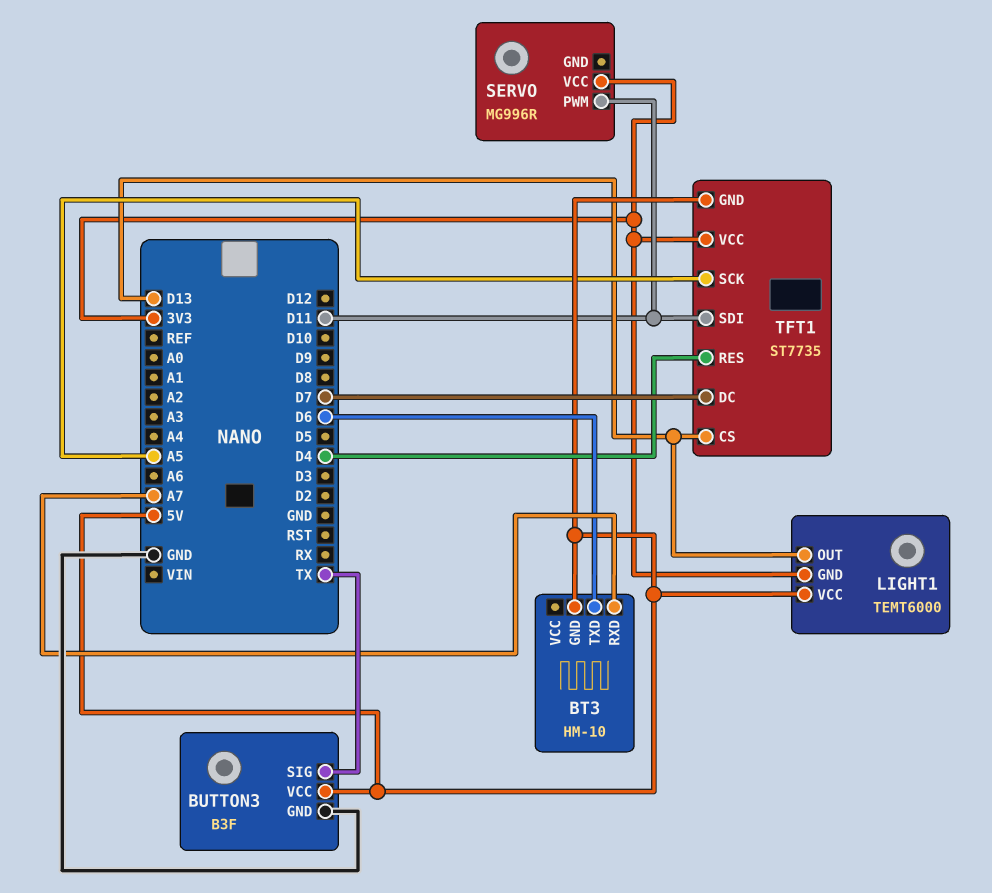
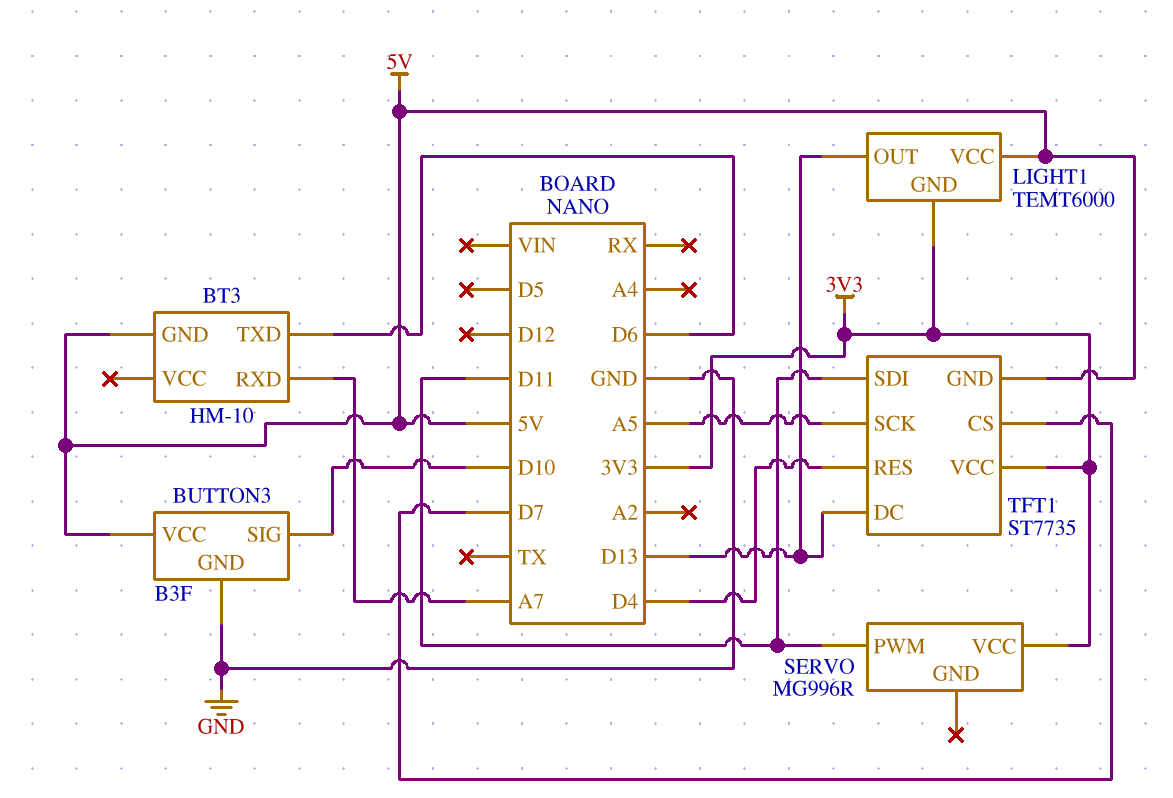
BUTTON3 pin SIG: TX -> D10
TFT1 pin CS: D13 -> D7
TFT1 pin DC: D7 -> D13

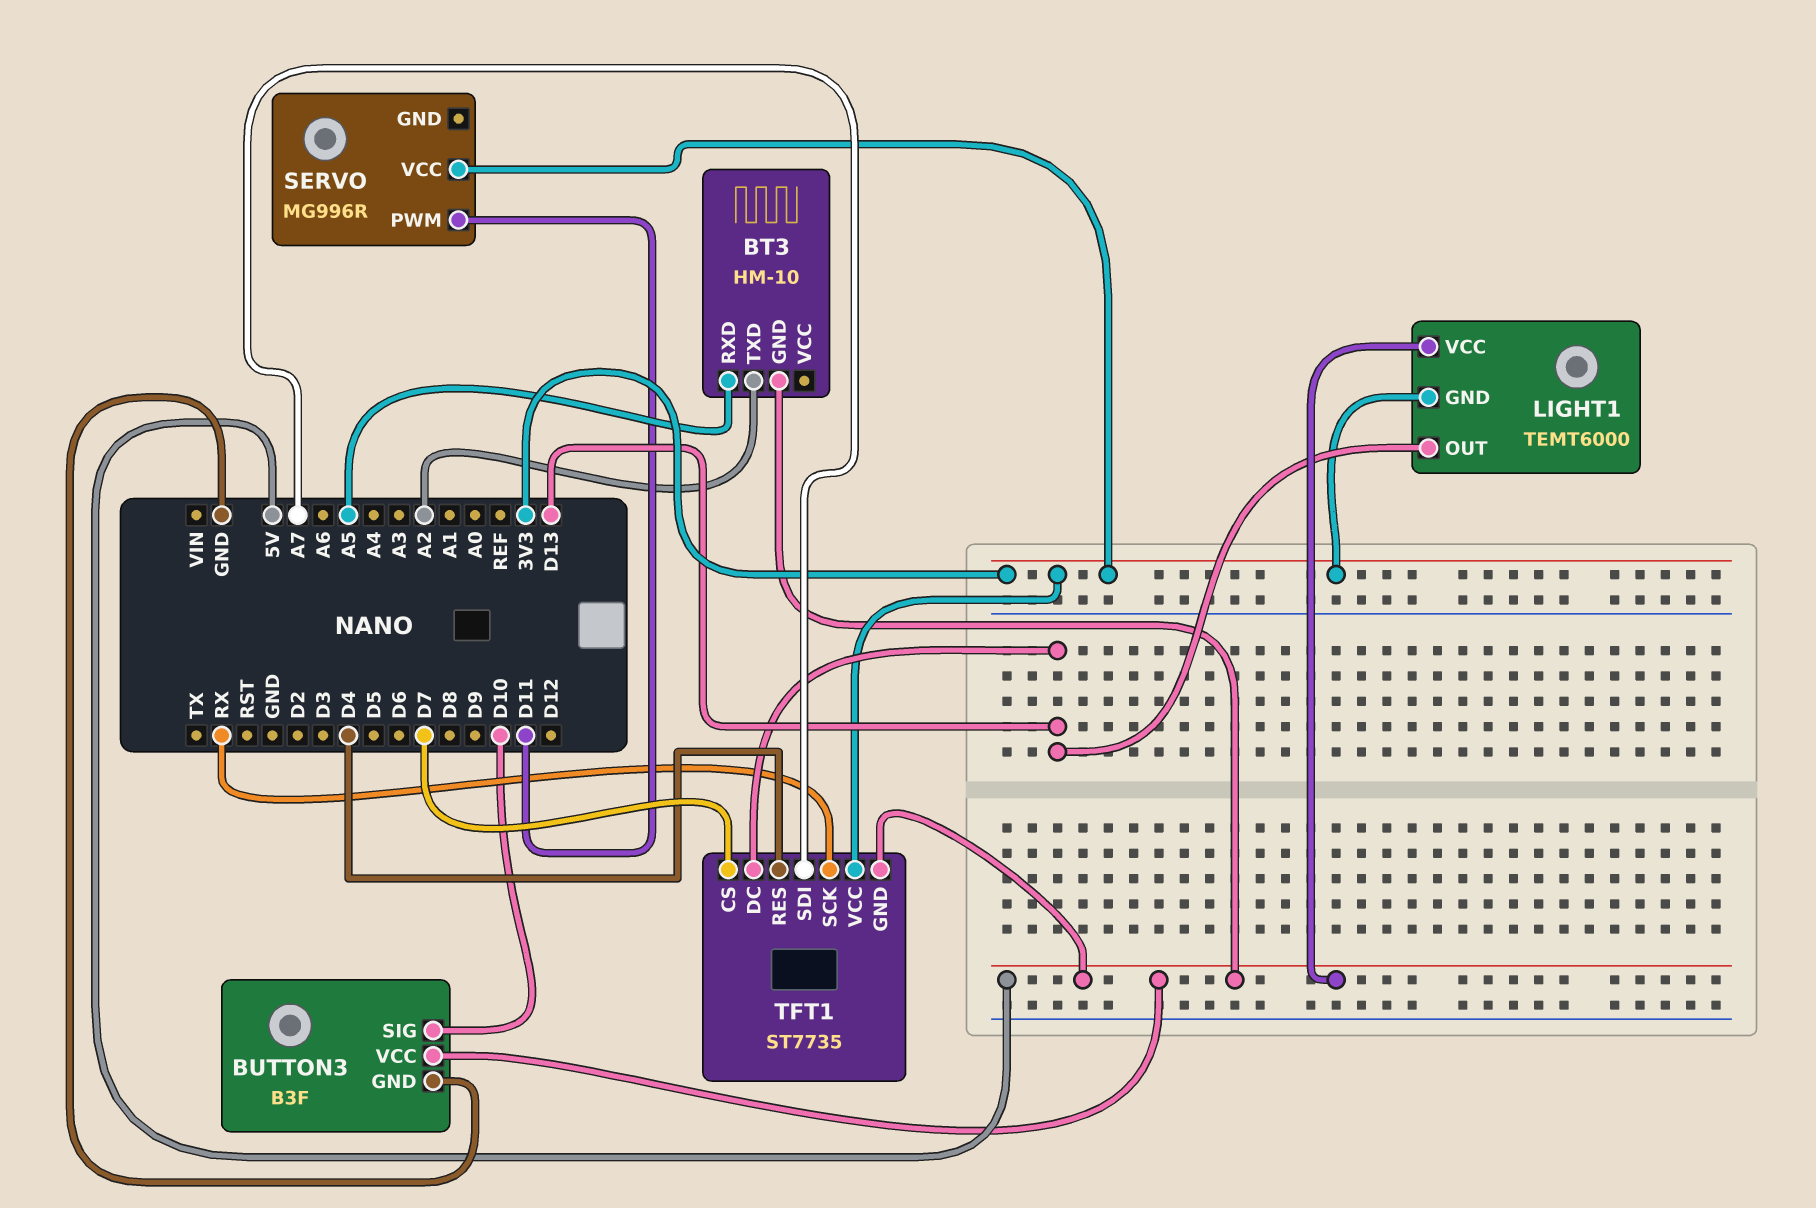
BT3 pin RXD: A7 -> A5
BT3 pin TXD: D6 -> A2
TFT1 pin SCK: A5 -> RX
TFT1 pin SDI: D11 -> A7

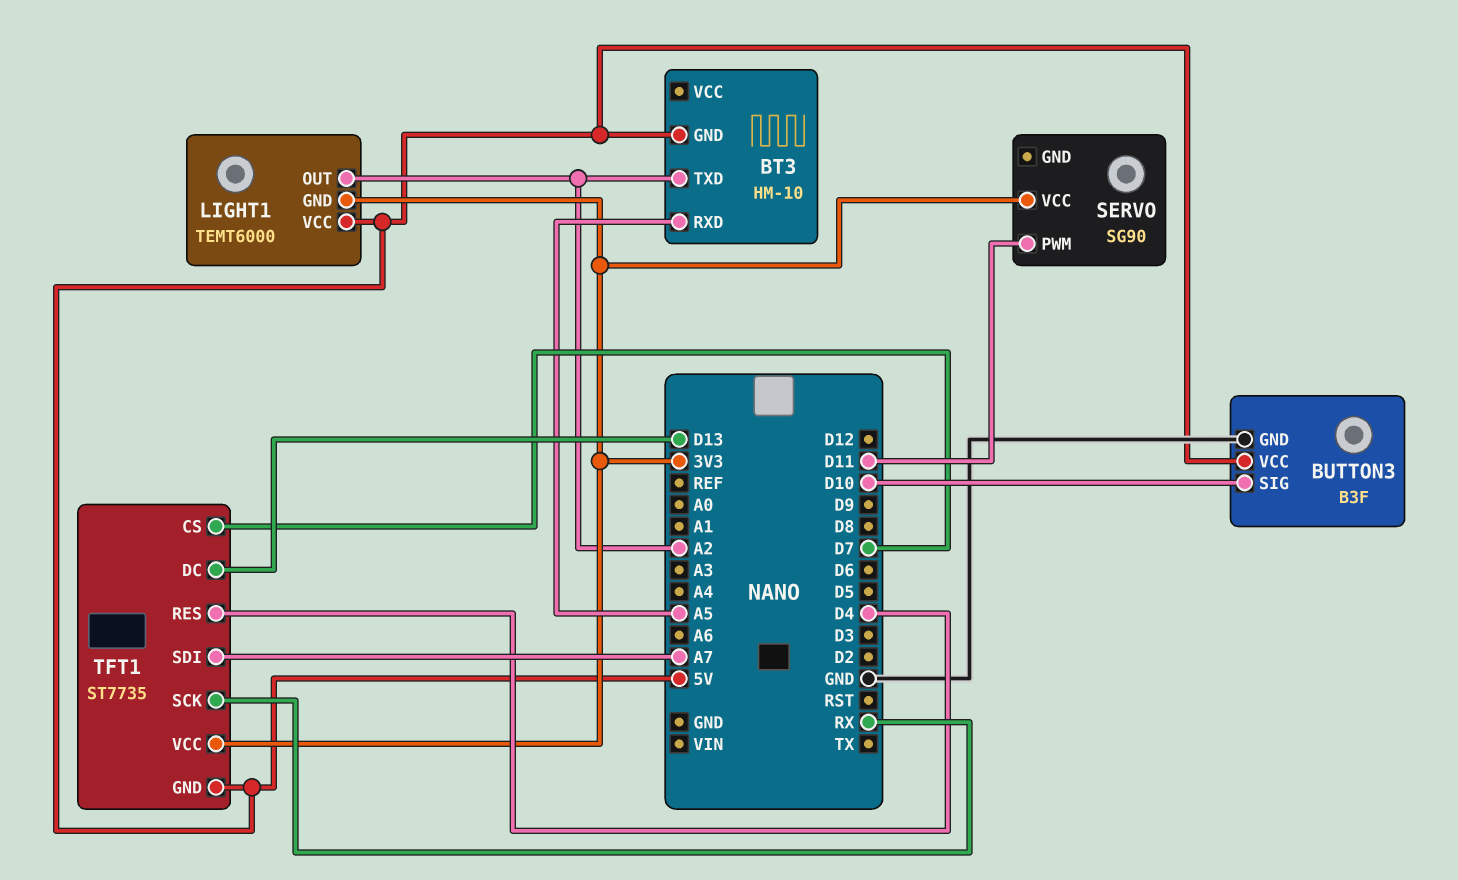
LIGHT1 pin OUT: D13 -> A2
SERVO: MG996R -> SG90

